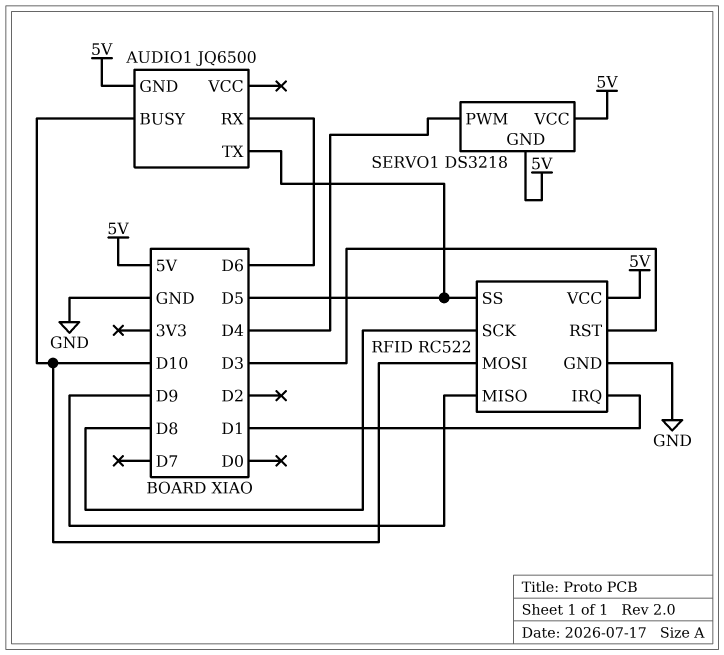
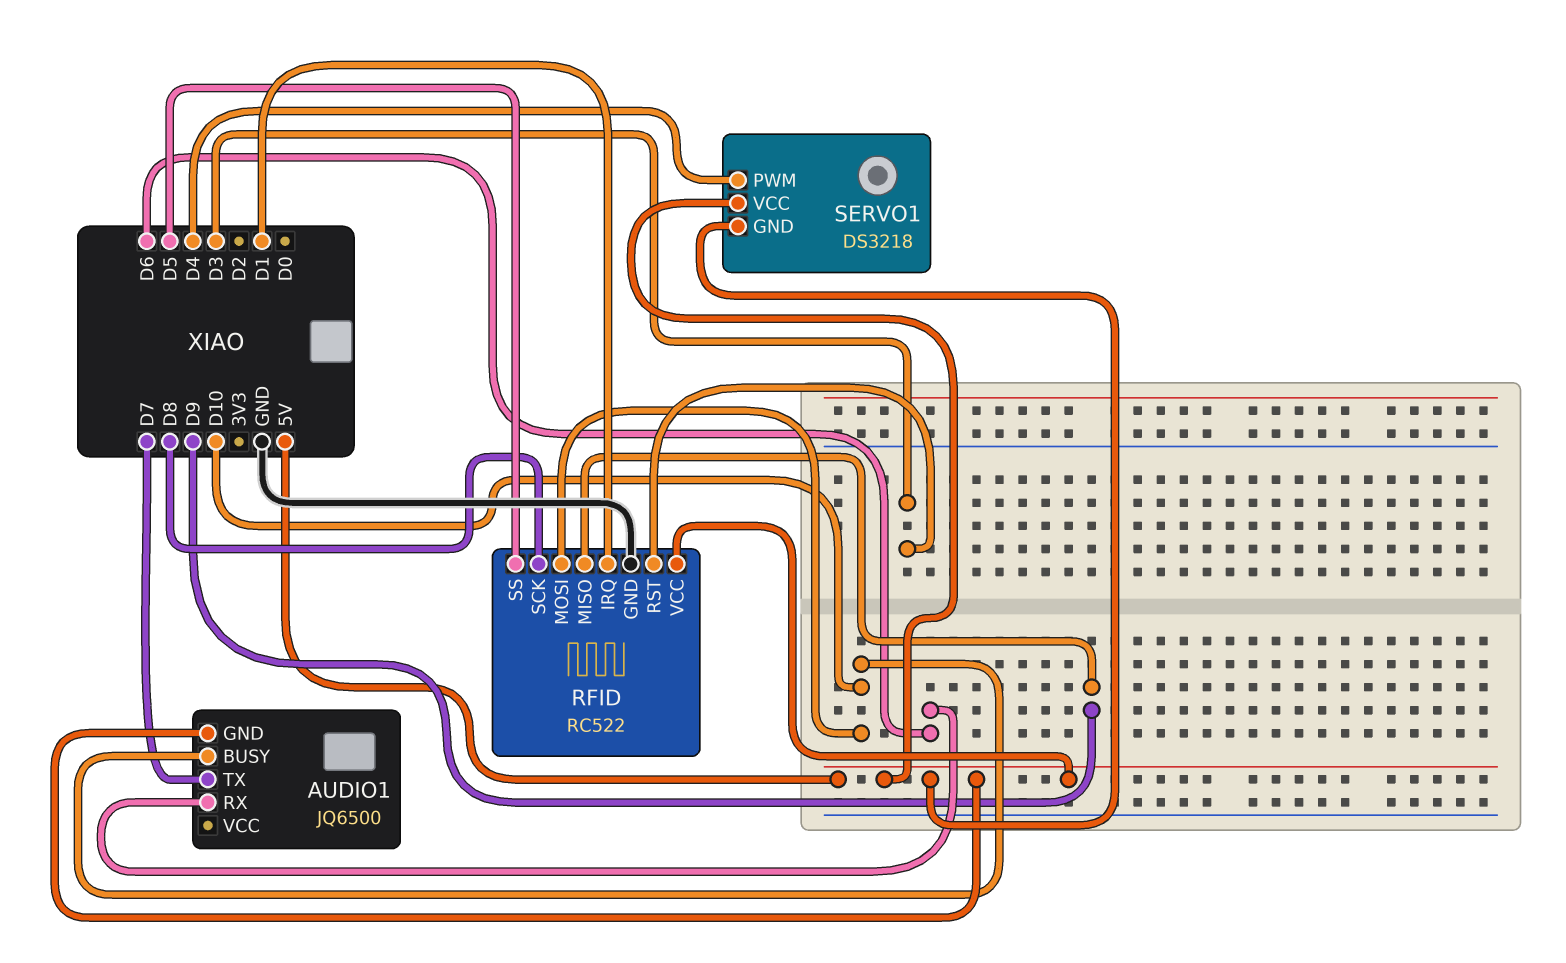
AUDIO1 pin TX: D5 -> D7

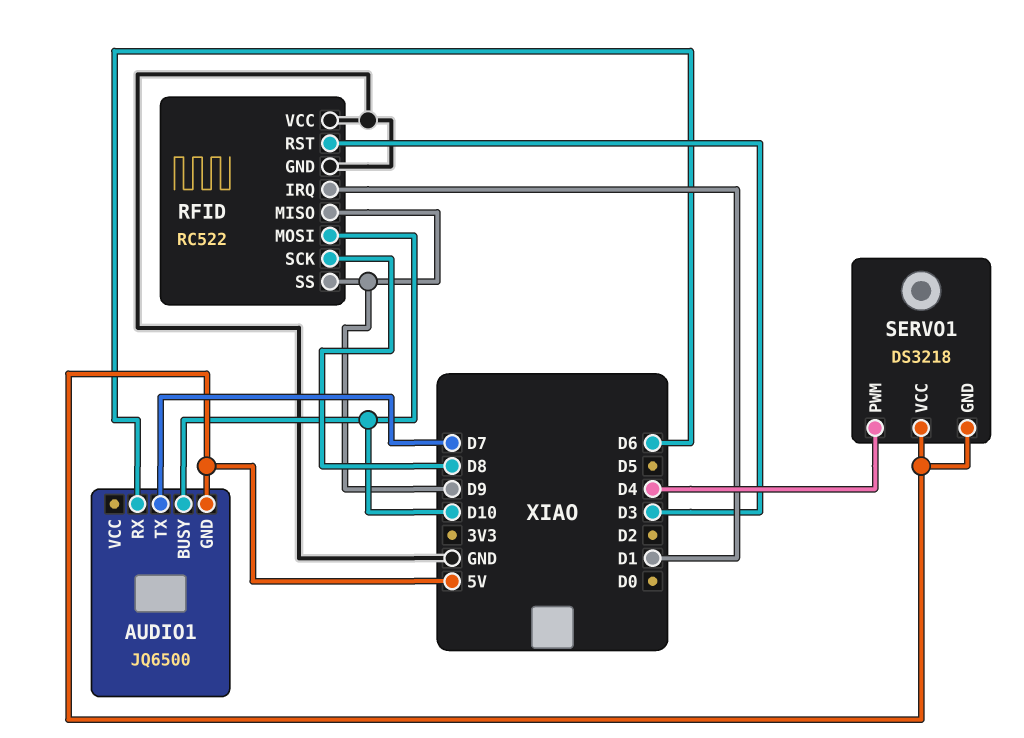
RFID pin SS: D5 -> D9
RFID pin VCC: 5V -> GND

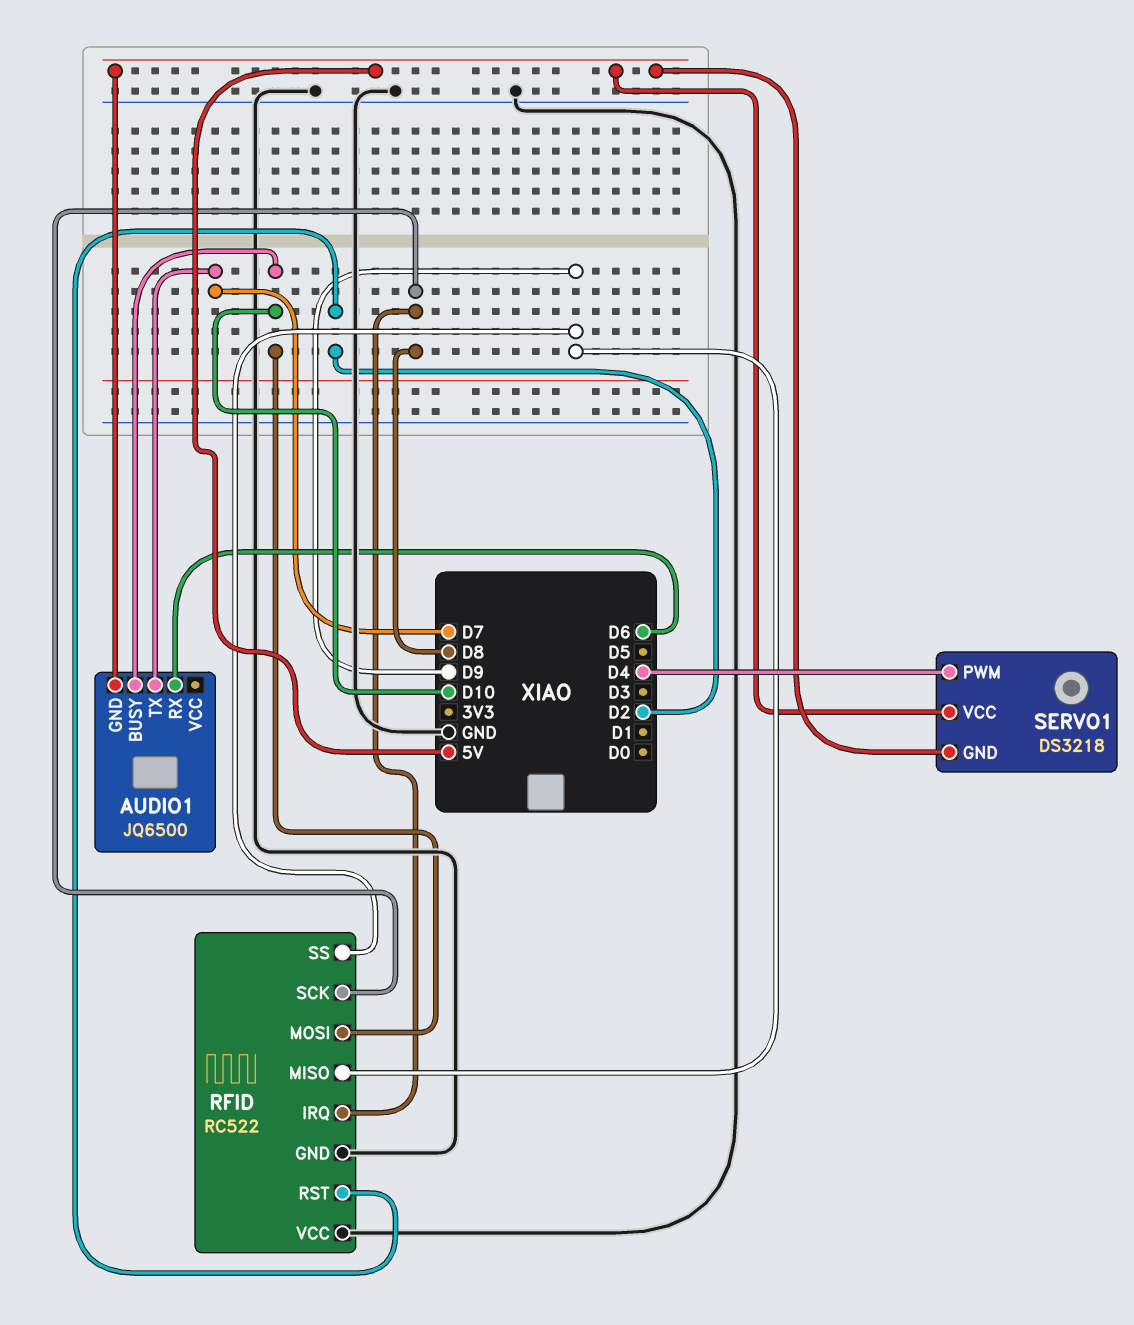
RFID pin IRQ: D1 -> D8
RFID pin RST: D3 -> D2

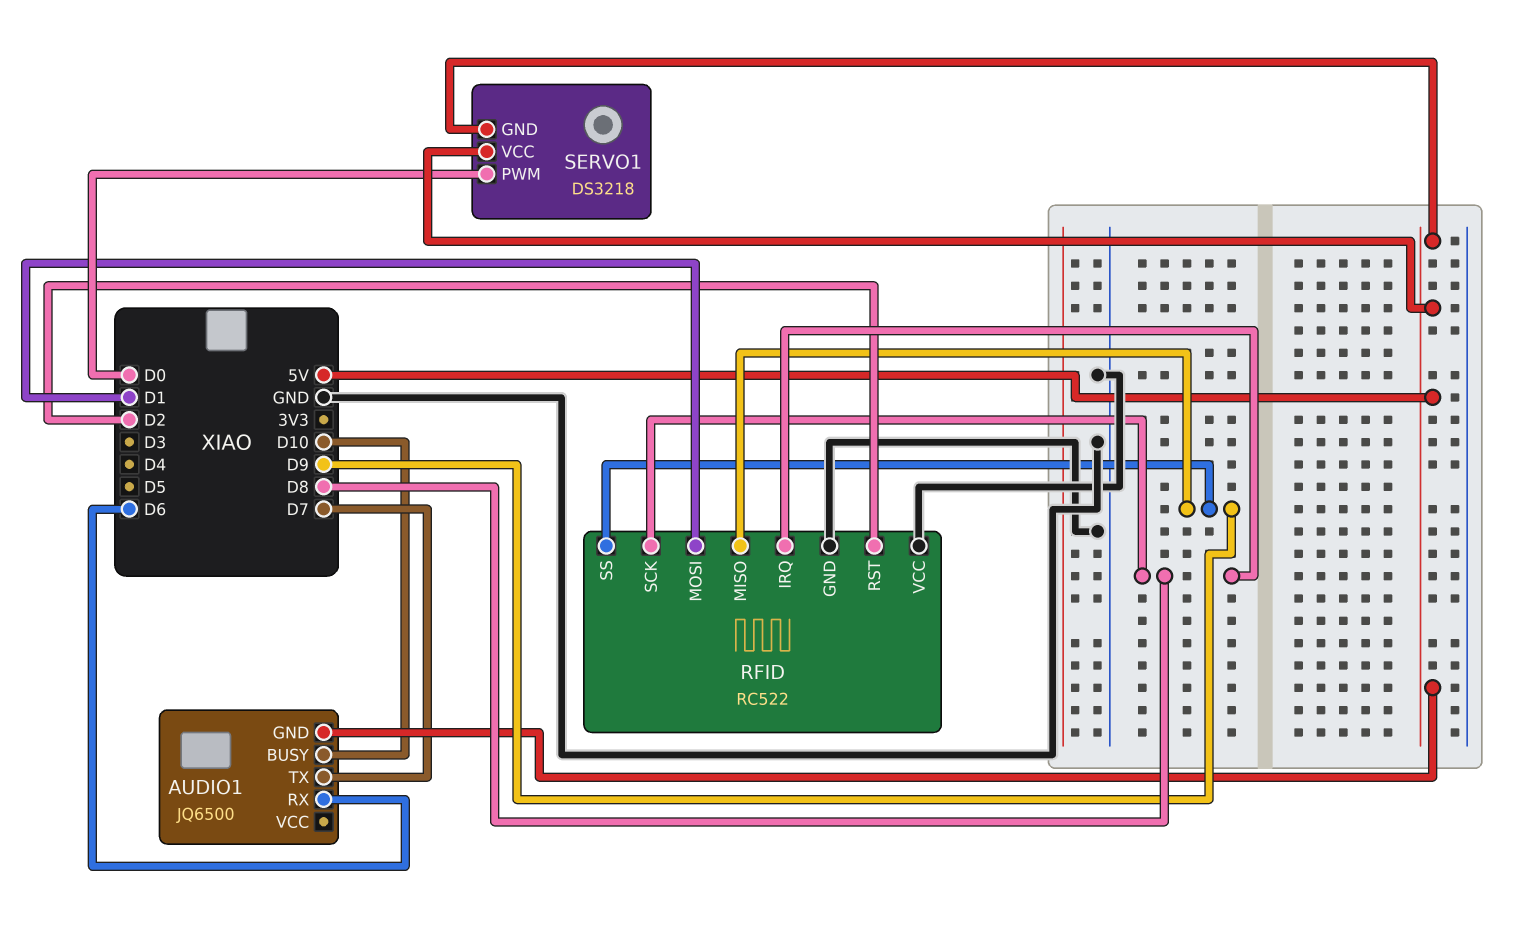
RFID pin MOSI: D10 -> D1
SERVO1 pin PWM: D4 -> D0

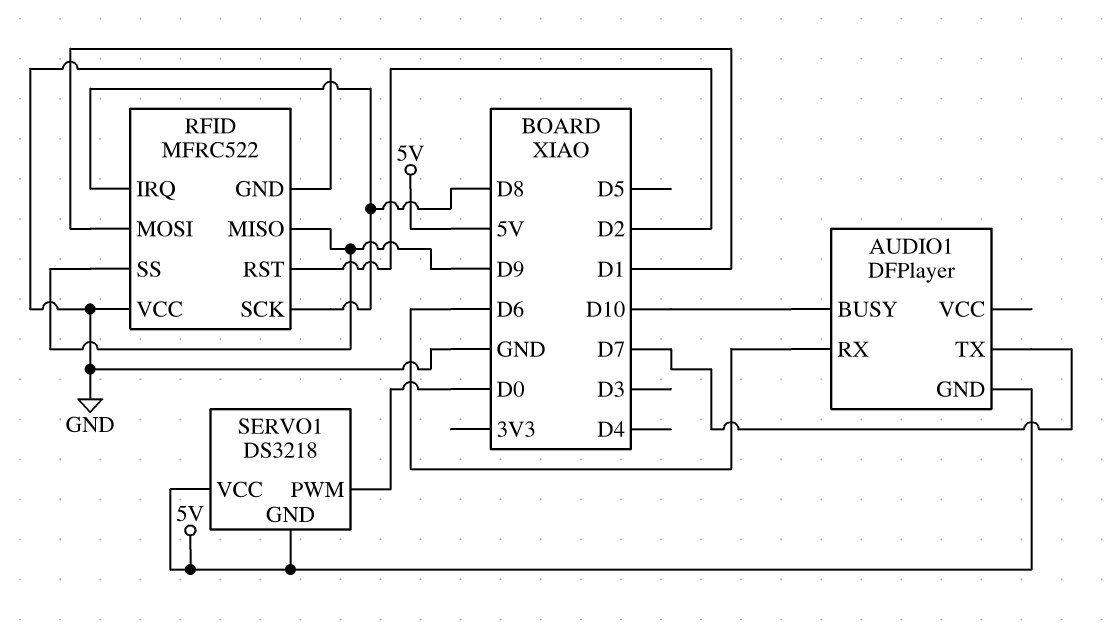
AUDIO1: JQ6500 -> DFPlayer
RFID: RC522 -> MFRC522

